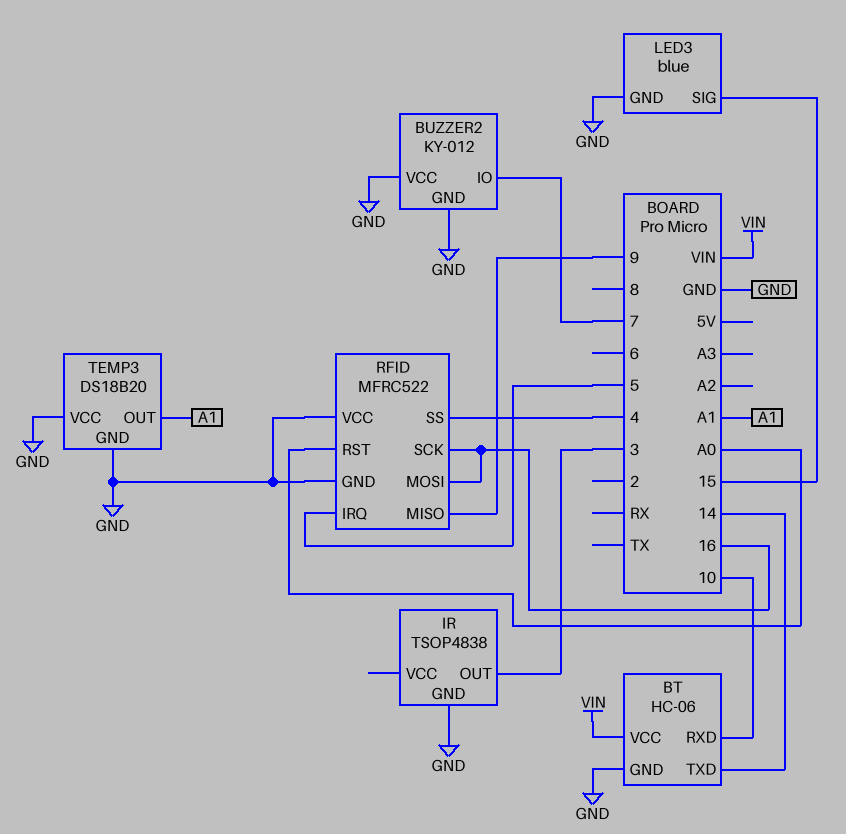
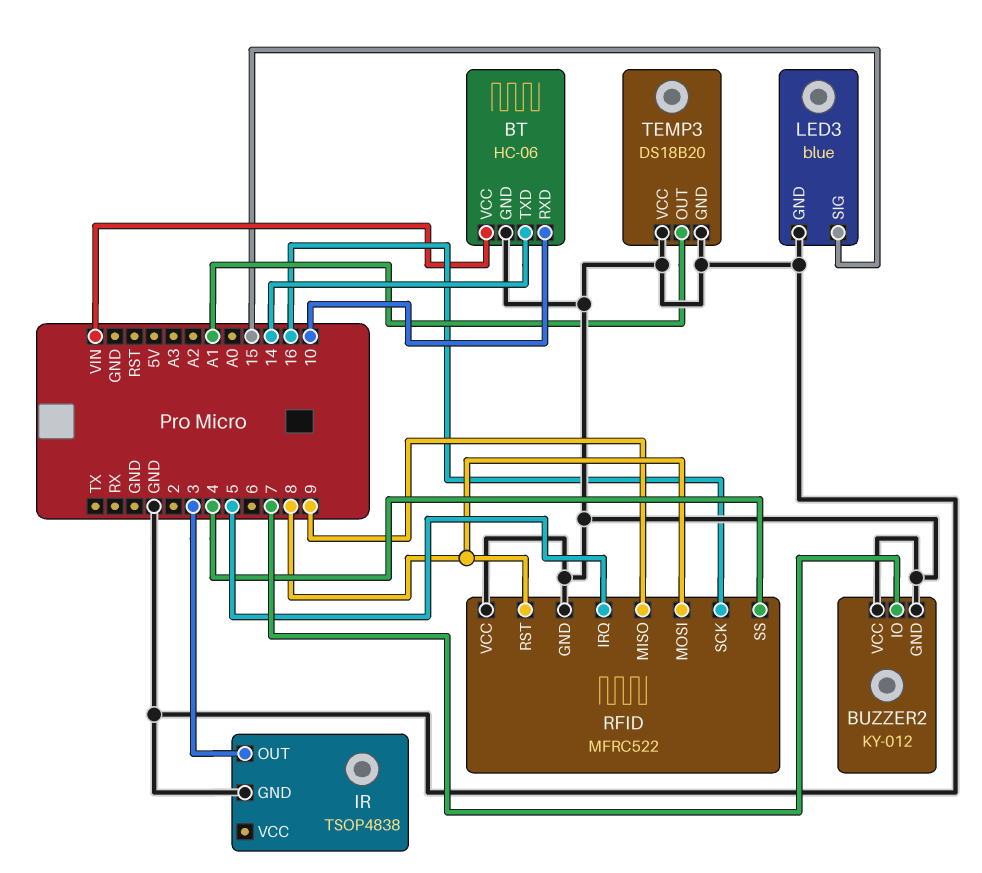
RFID pin MOSI: 16 -> 8
RFID pin RST: A0 -> 8

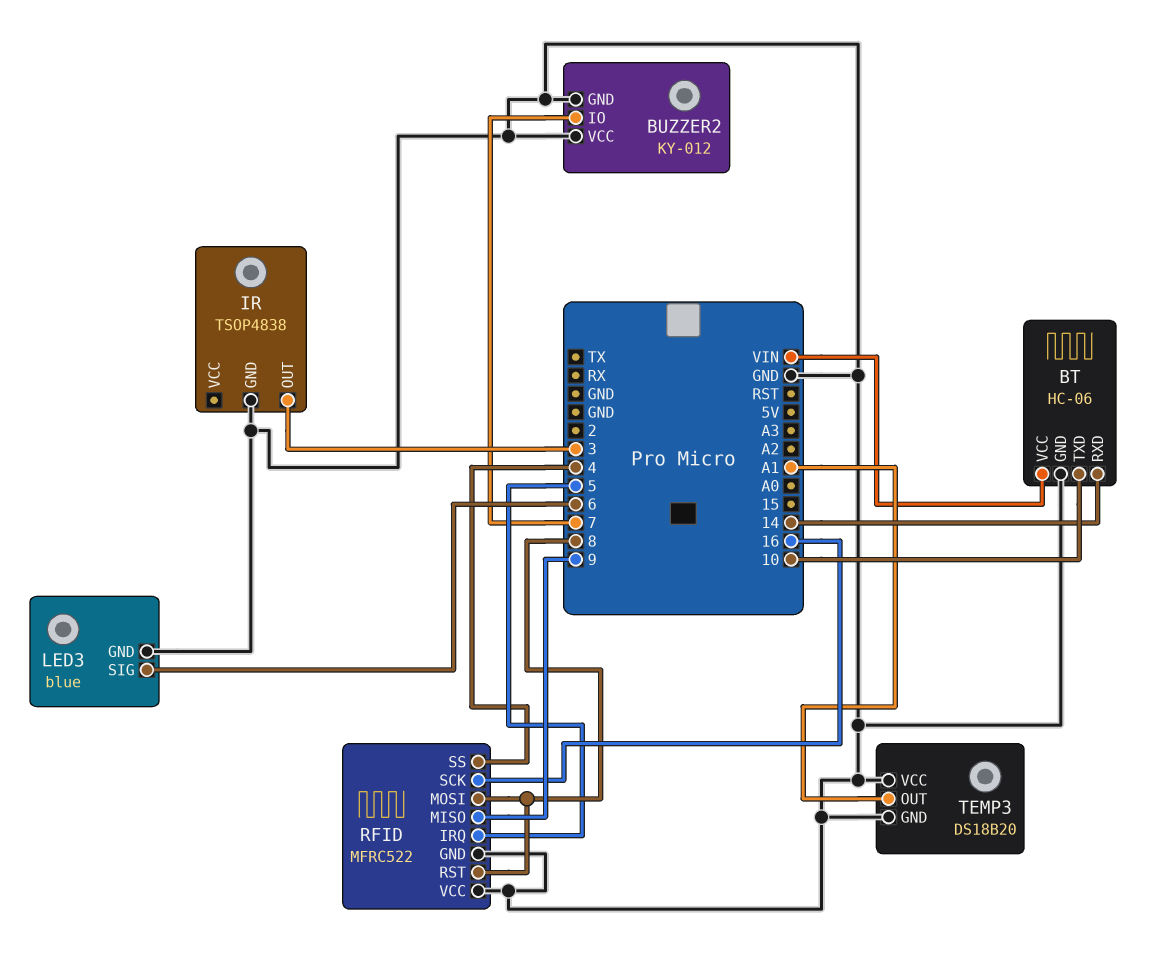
BT pin RXD: 10 -> 14
BT pin TXD: 14 -> 10
LED3 pin SIG: 15 -> 6

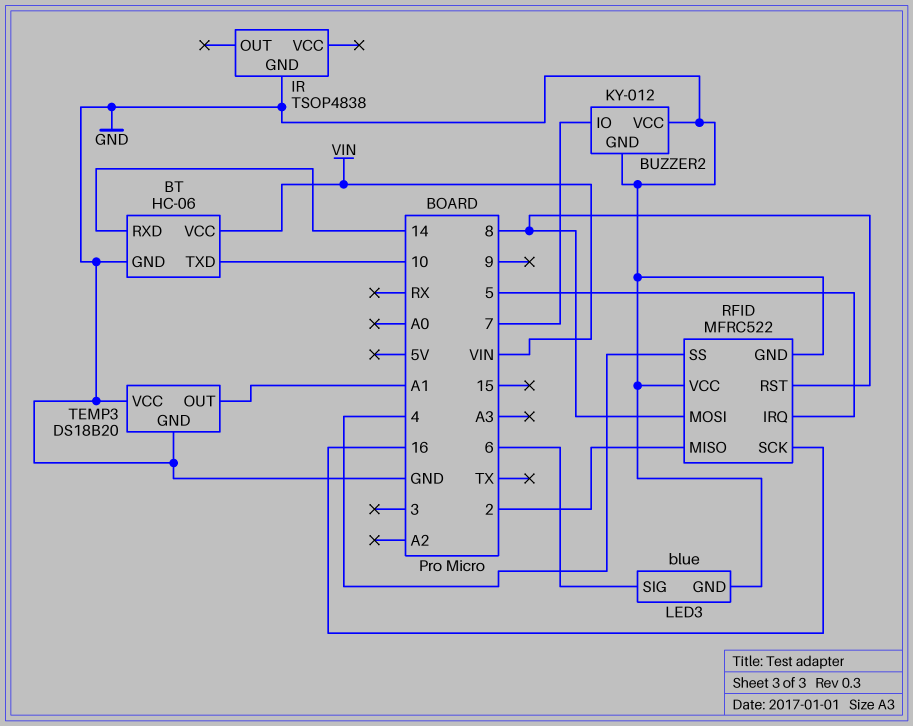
IR pin OUT: 3 -> none
RFID pin MISO: 9 -> 2

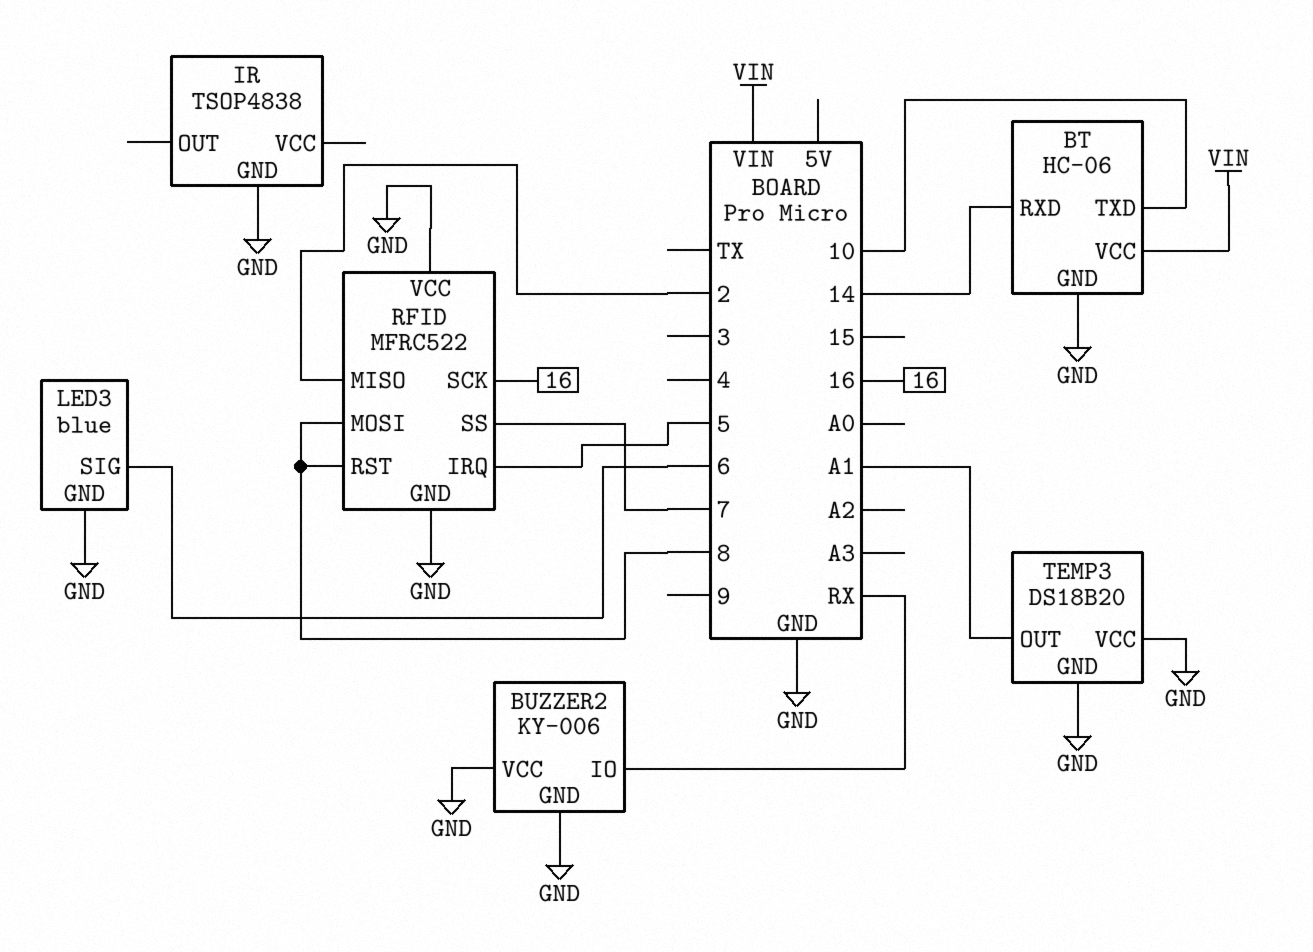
BUZZER2: KY-012 -> KY-006
BUZZER2 pin IO: 7 -> RX
RFID pin SS: 4 -> 7

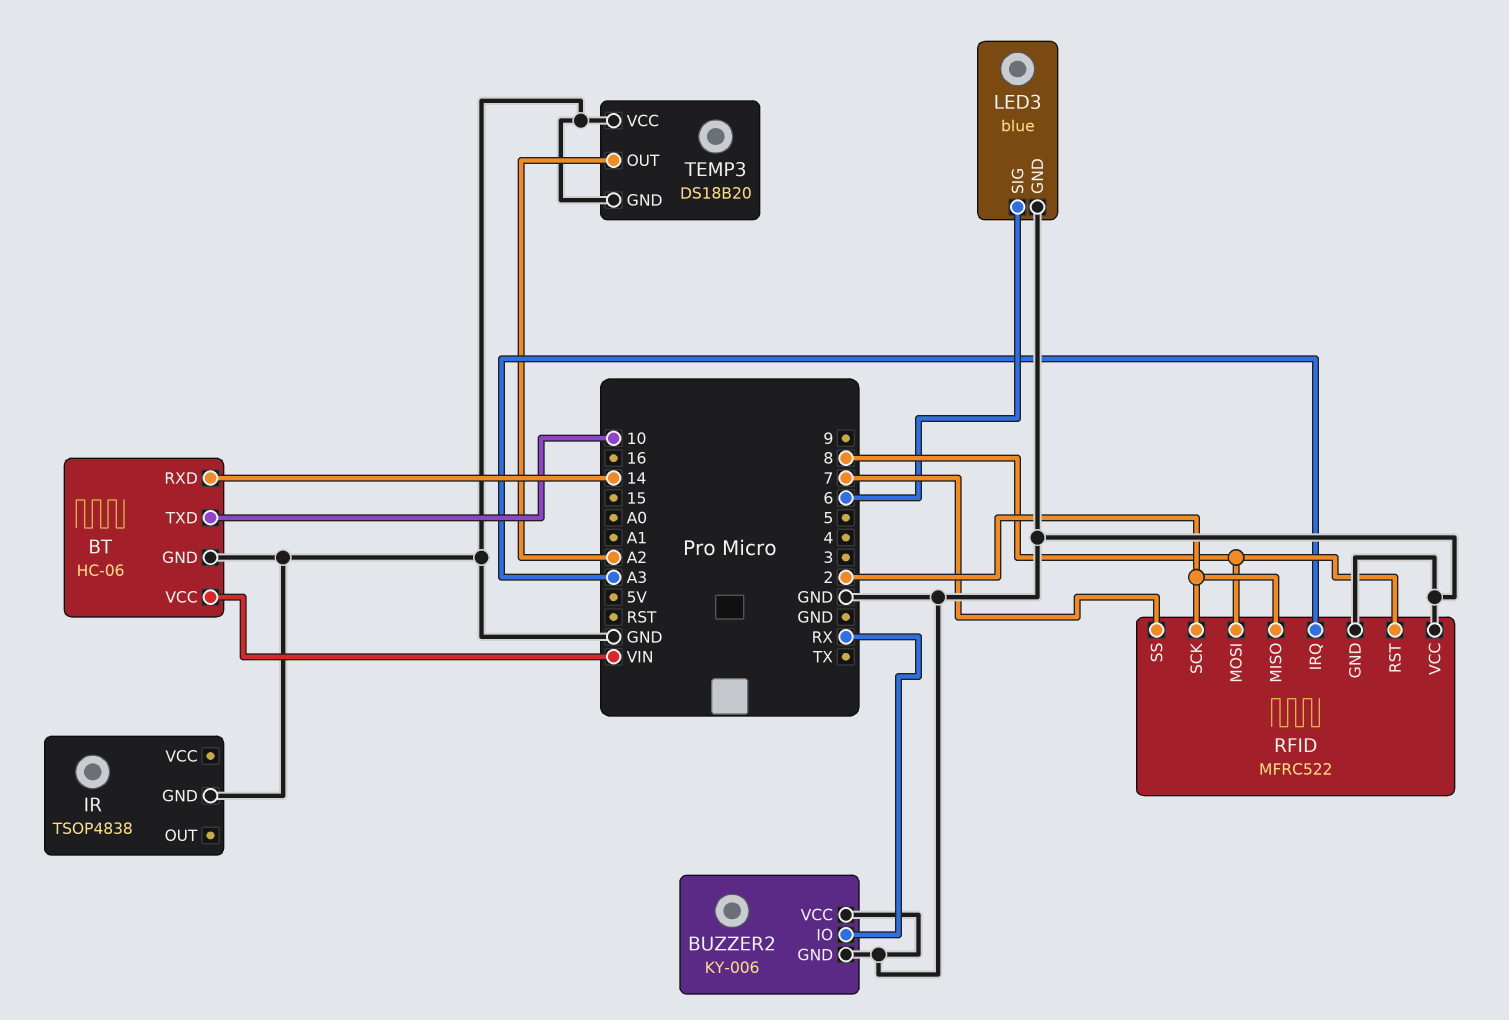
RFID pin IRQ: 5 -> A3
RFID pin SCK: 16 -> 2
TEMP3 pin OUT: A1 -> A2

